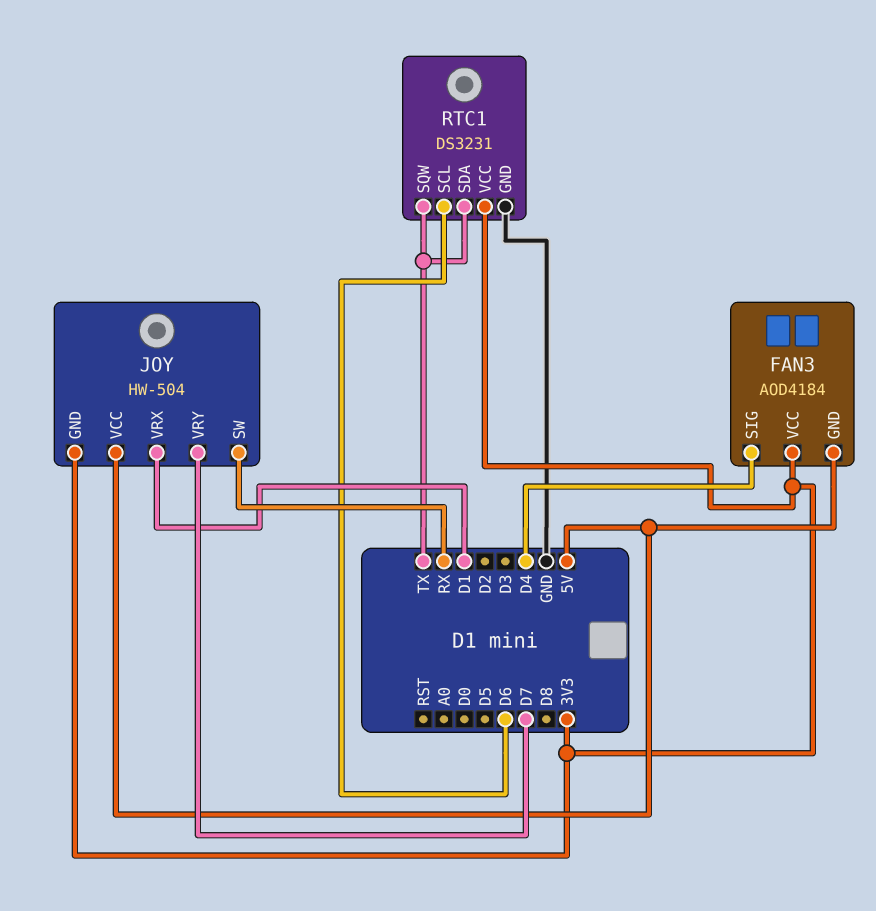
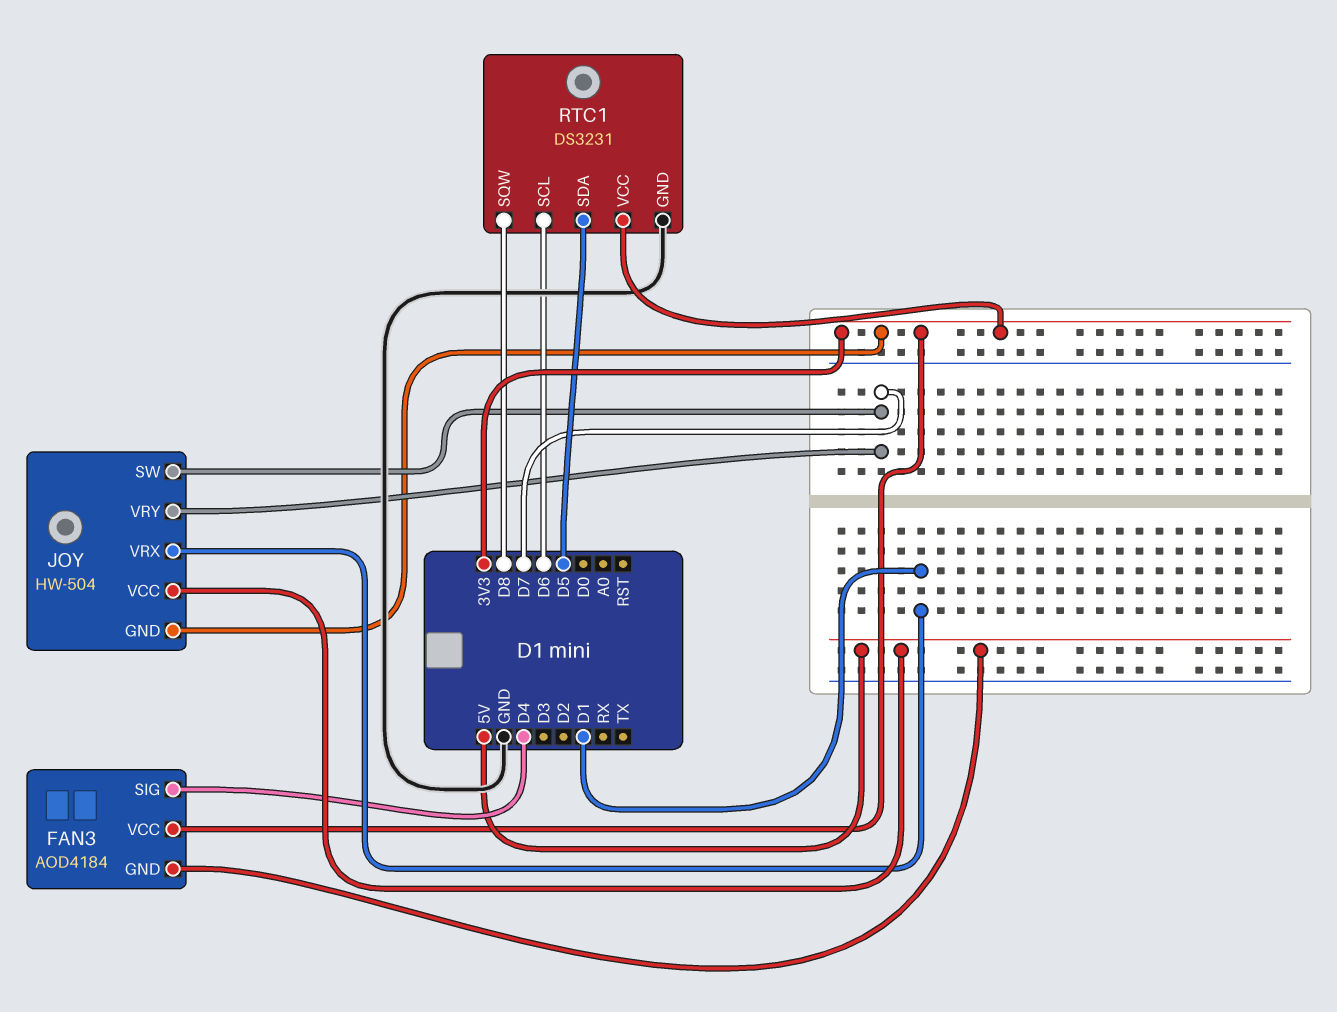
JOY pin SW: RX -> D7
RTC1 pin SDA: TX -> D5
RTC1 pin SQW: TX -> D8

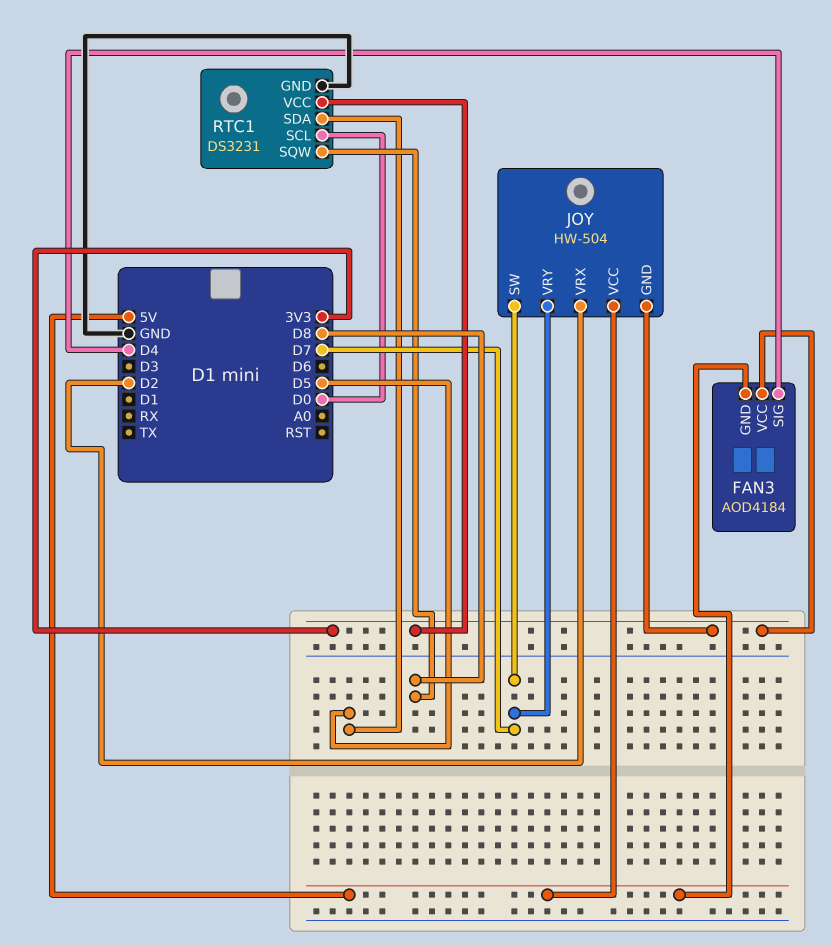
JOY pin VRX: D1 -> D2
RTC1 pin SCL: D6 -> D0

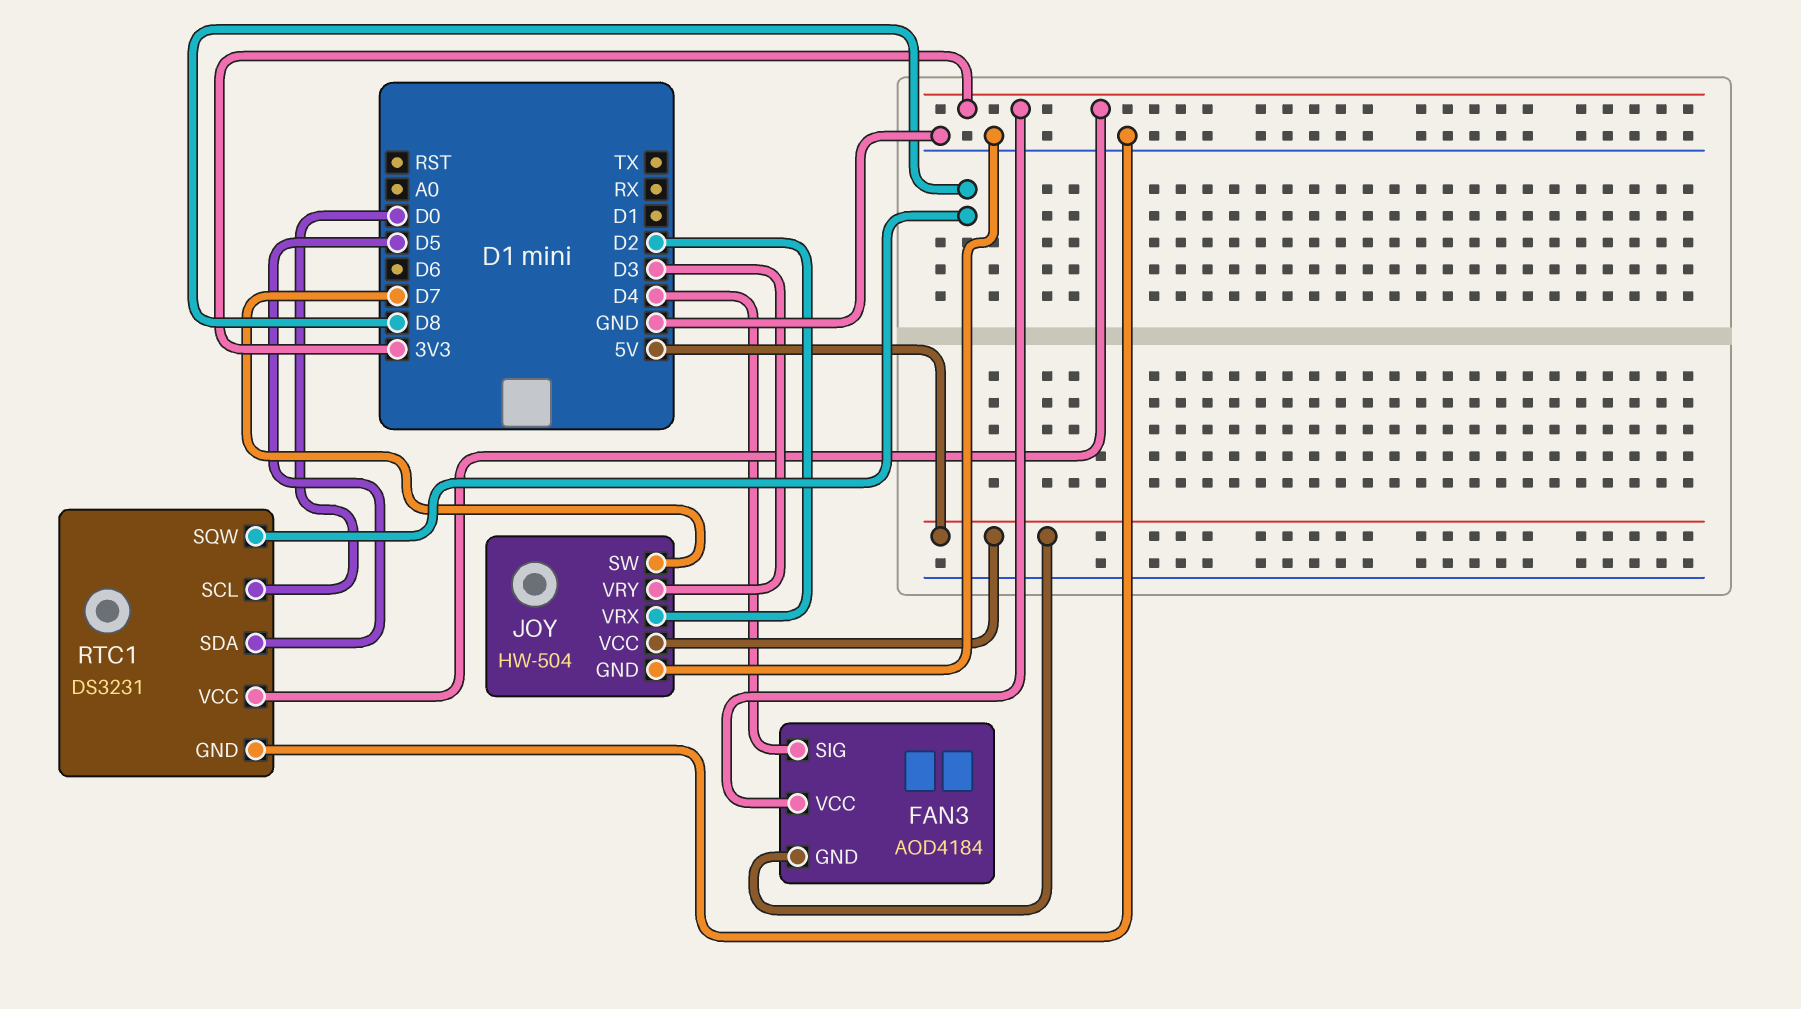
JOY pin GND: 3V3 -> GND
JOY pin VRY: D7 -> D3

